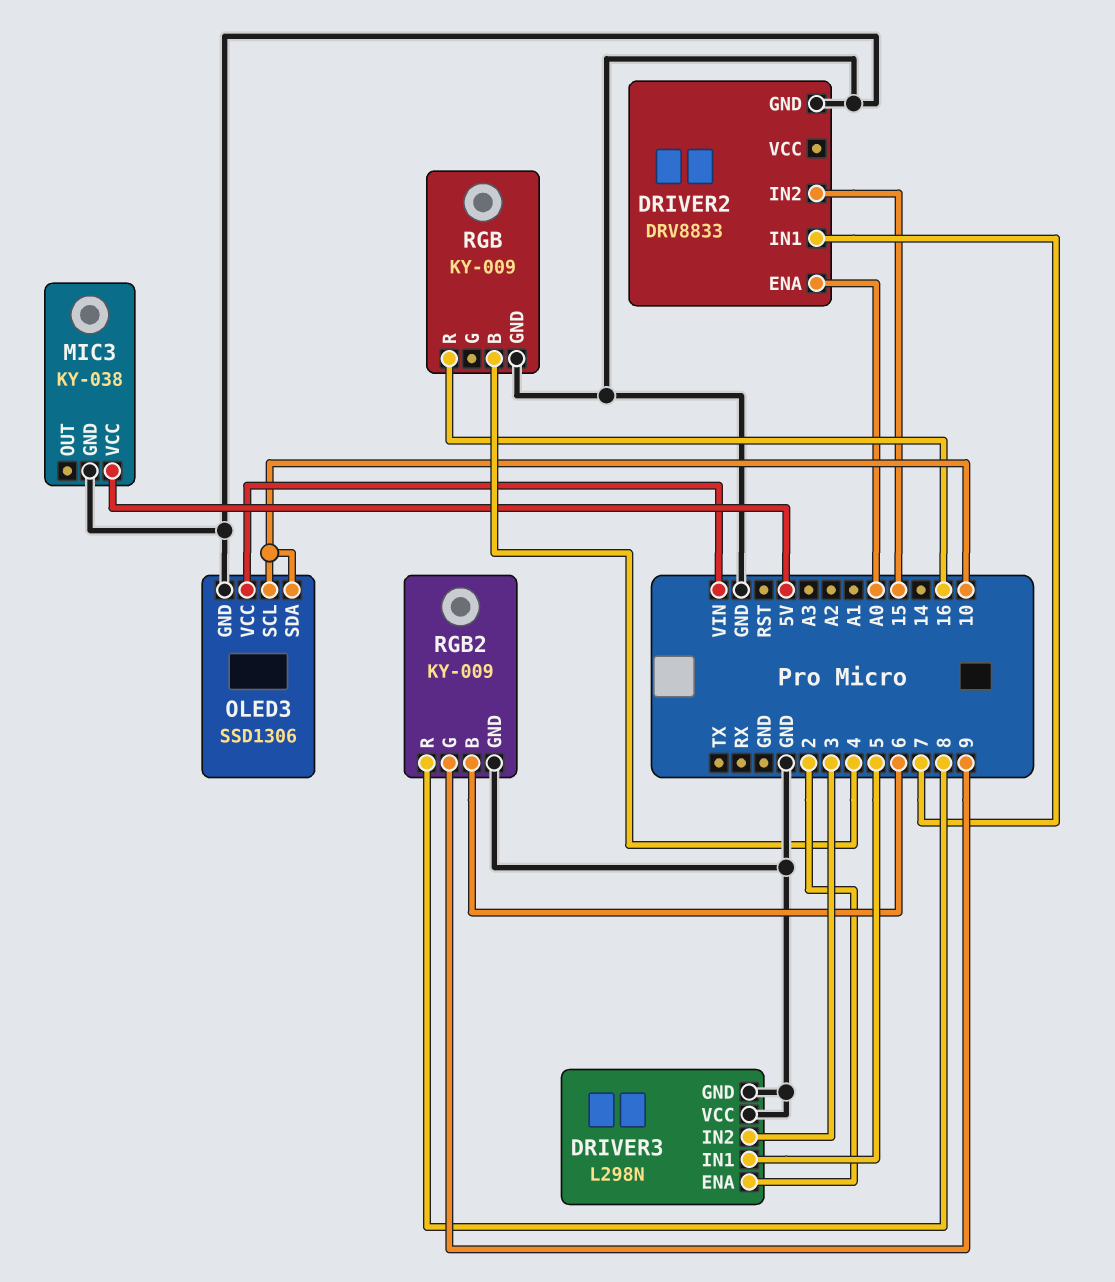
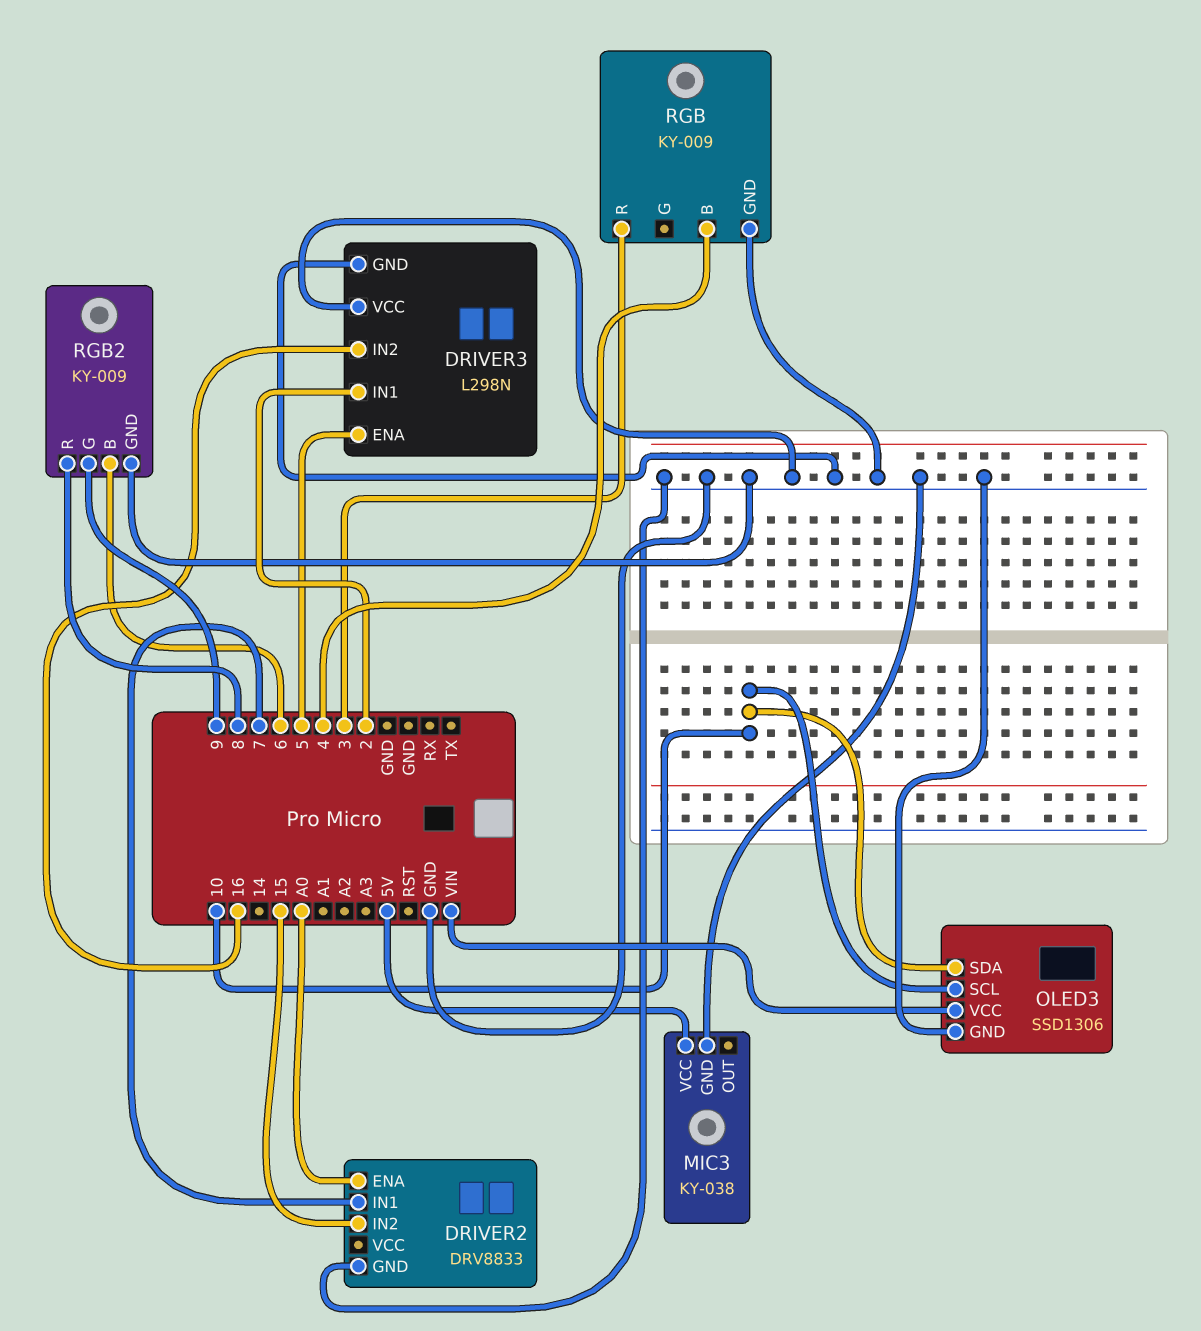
DRIVER3 pin ENA: 2 -> 5
DRIVER3 pin IN1: 5 -> 2
DRIVER3 pin IN2: 3 -> 16
RGB pin R: 16 -> 3

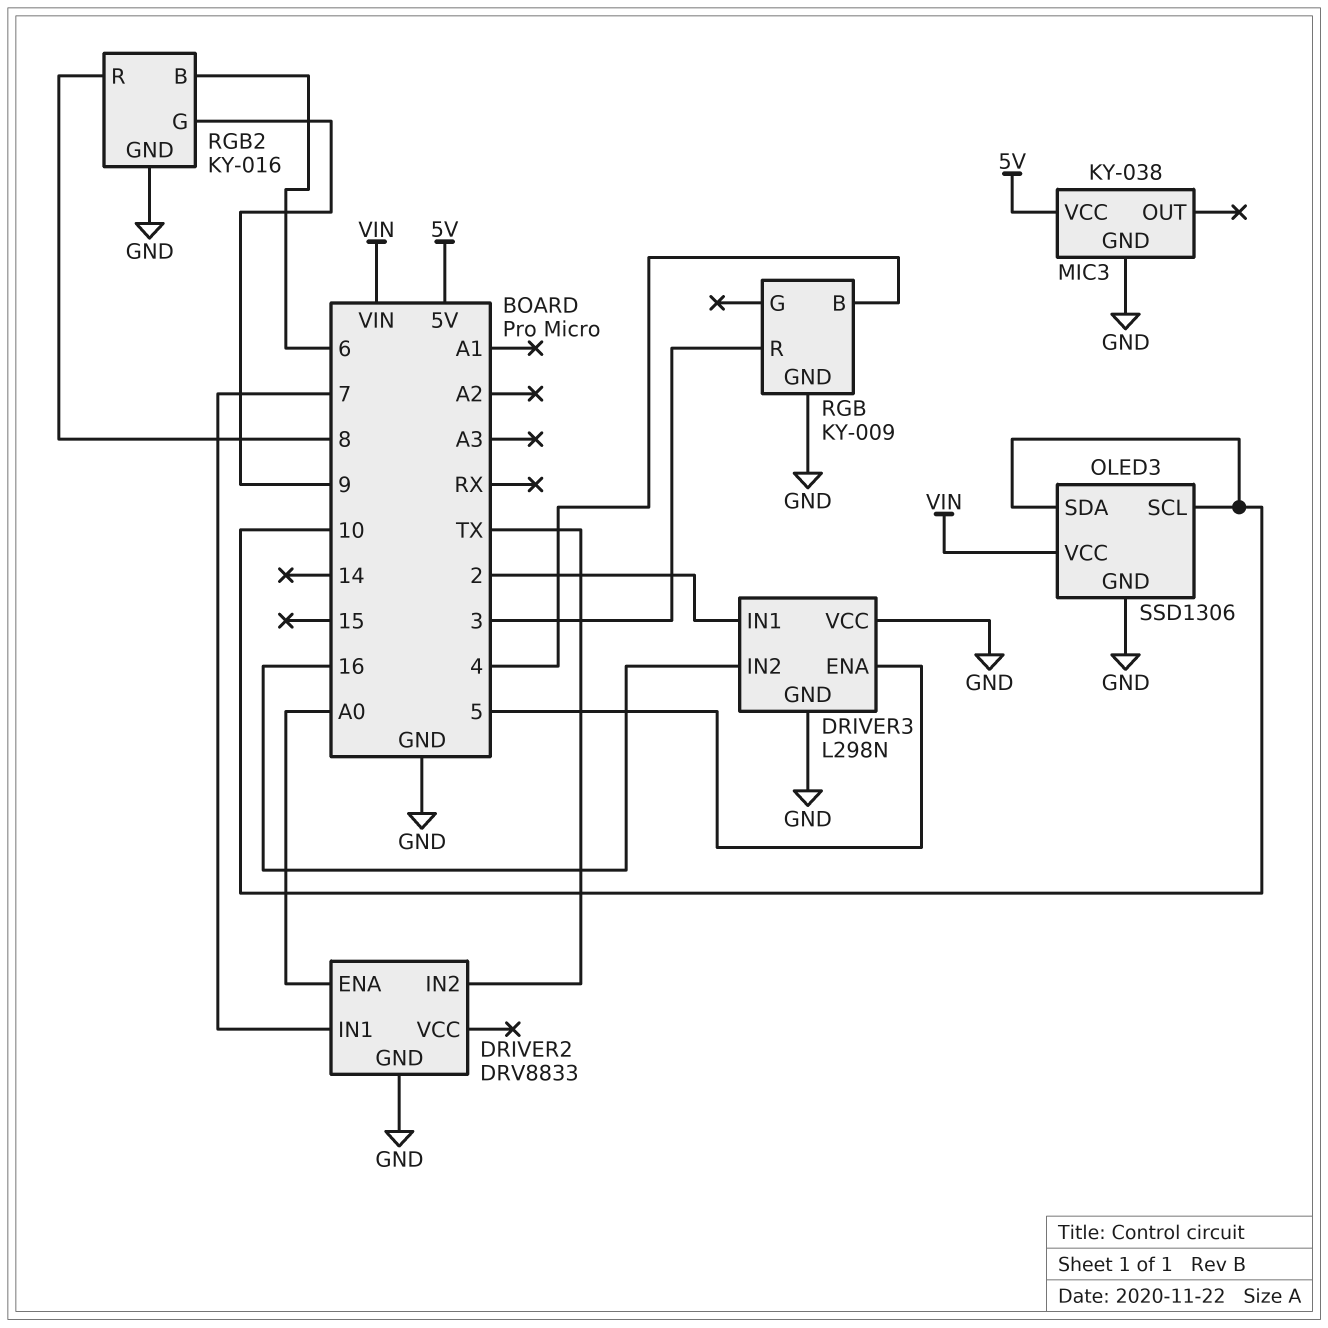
DRIVER2 pin IN2: 15 -> TX
RGB2: KY-009 -> KY-016

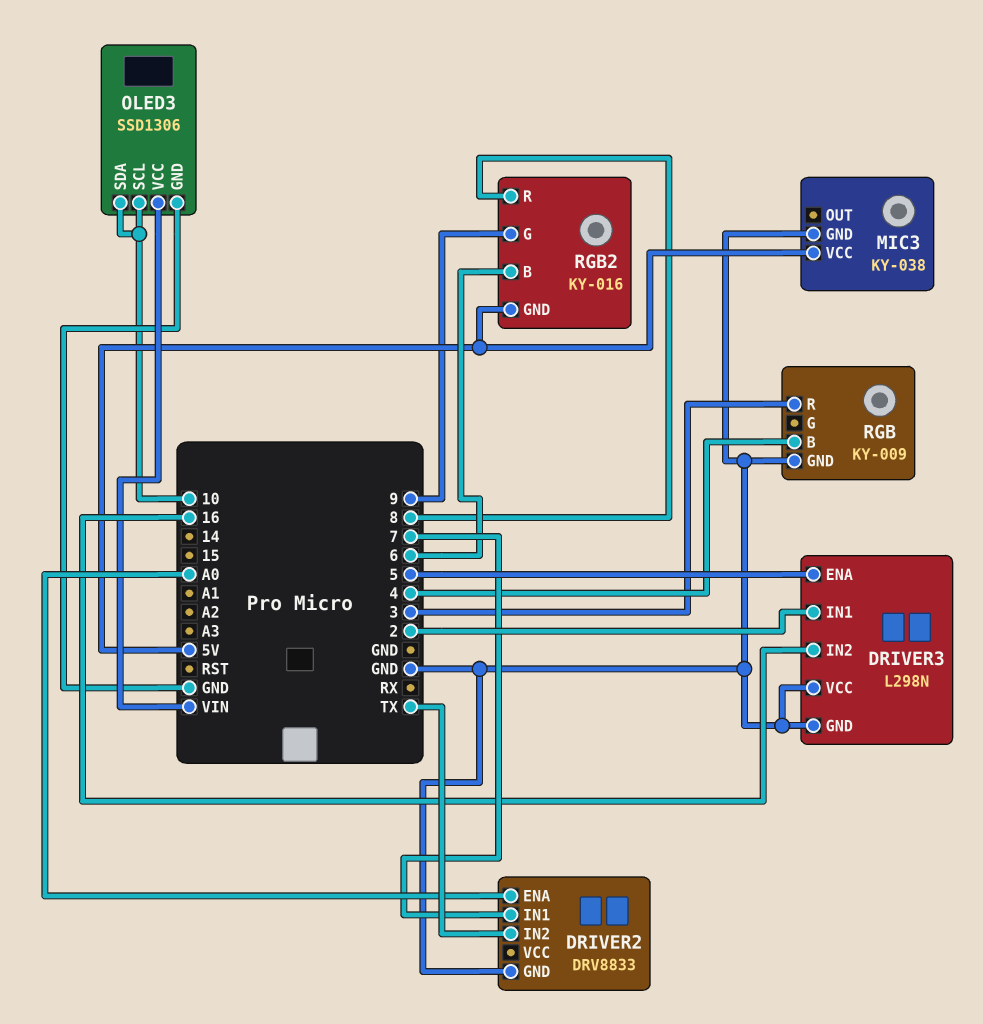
RGB2 pin GND: GND -> 5V

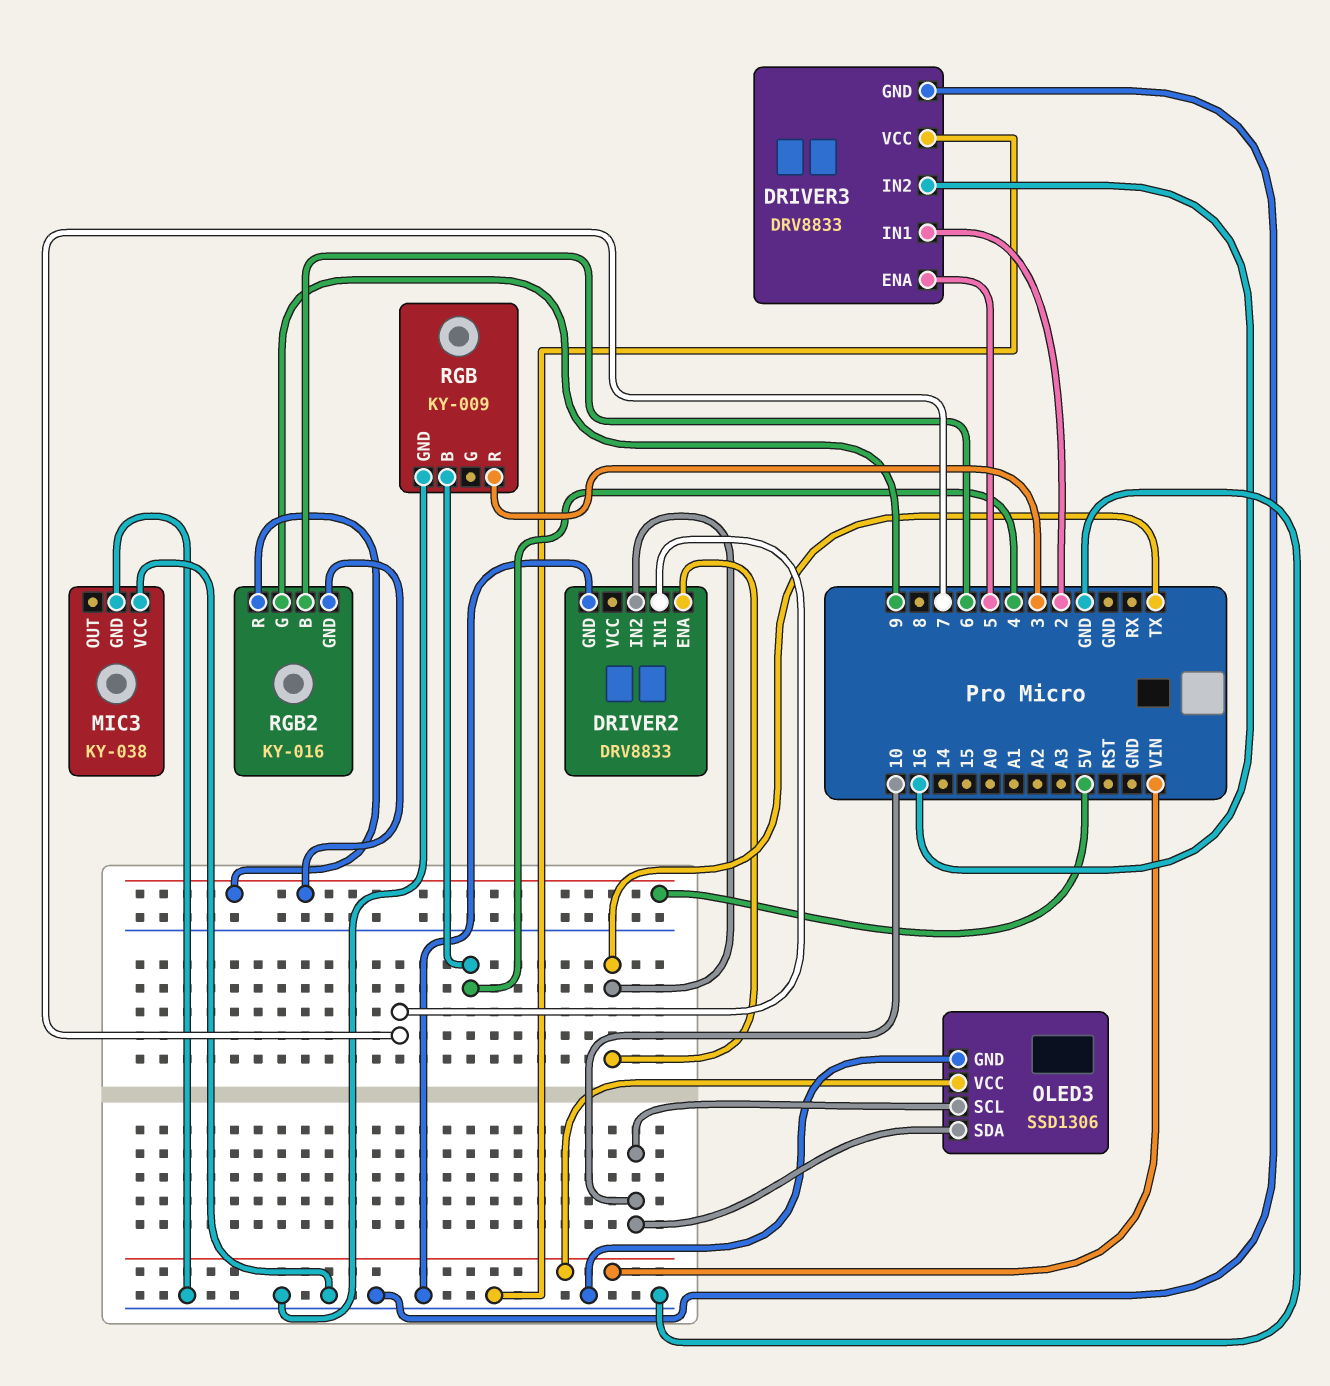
DRIVER2 pin ENA: A0 -> TX
DRIVER3: L298N -> DRV8833
MIC3 pin VCC: 5V -> GND
RGB2 pin R: 8 -> 5V

